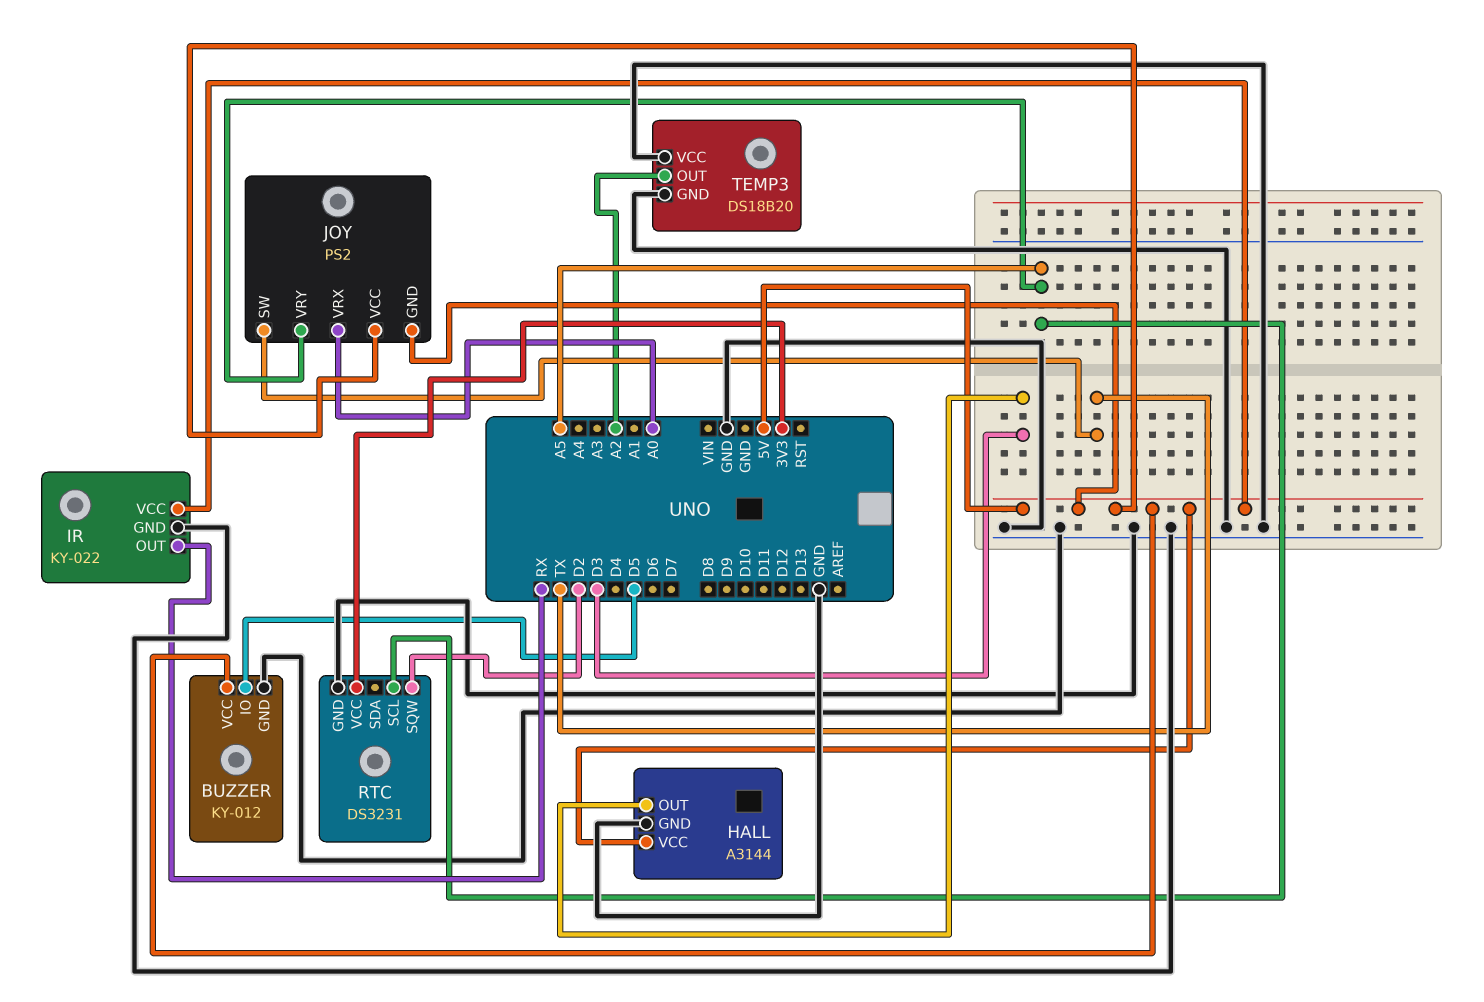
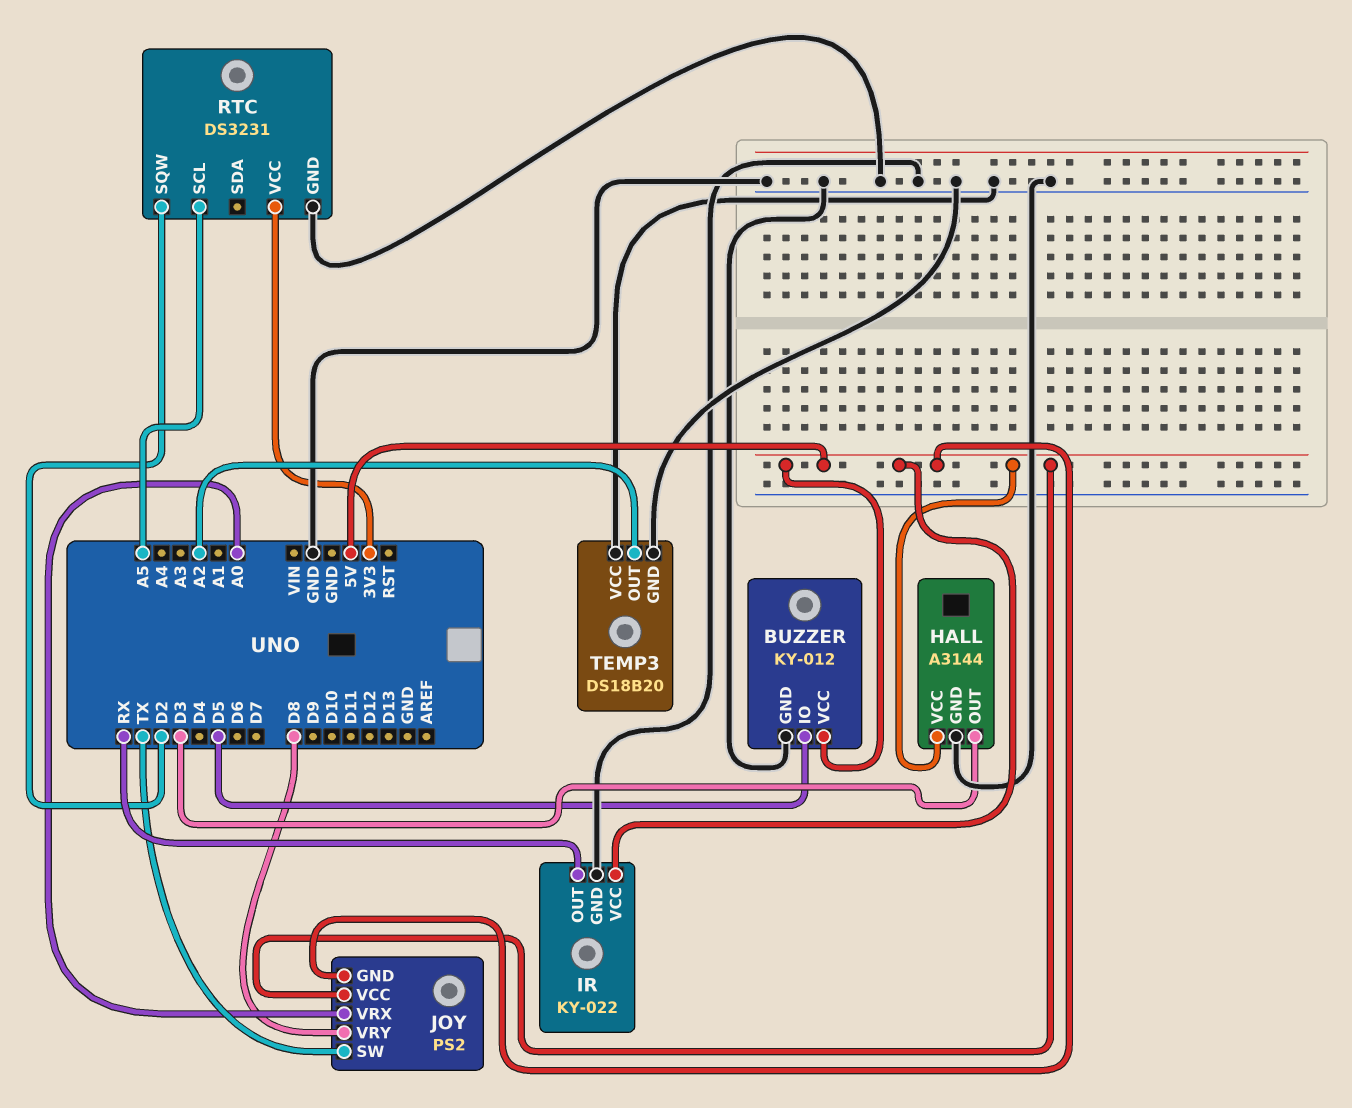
JOY pin VRY: A5 -> D8

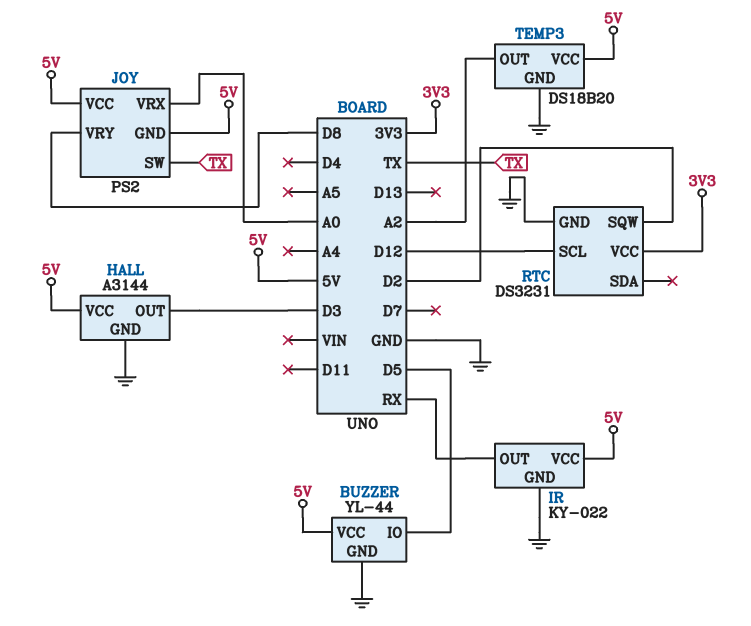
BUZZER: KY-012 -> YL-44
RTC pin SCL: A5 -> D12
TEMP3 pin VCC: GND -> 5V

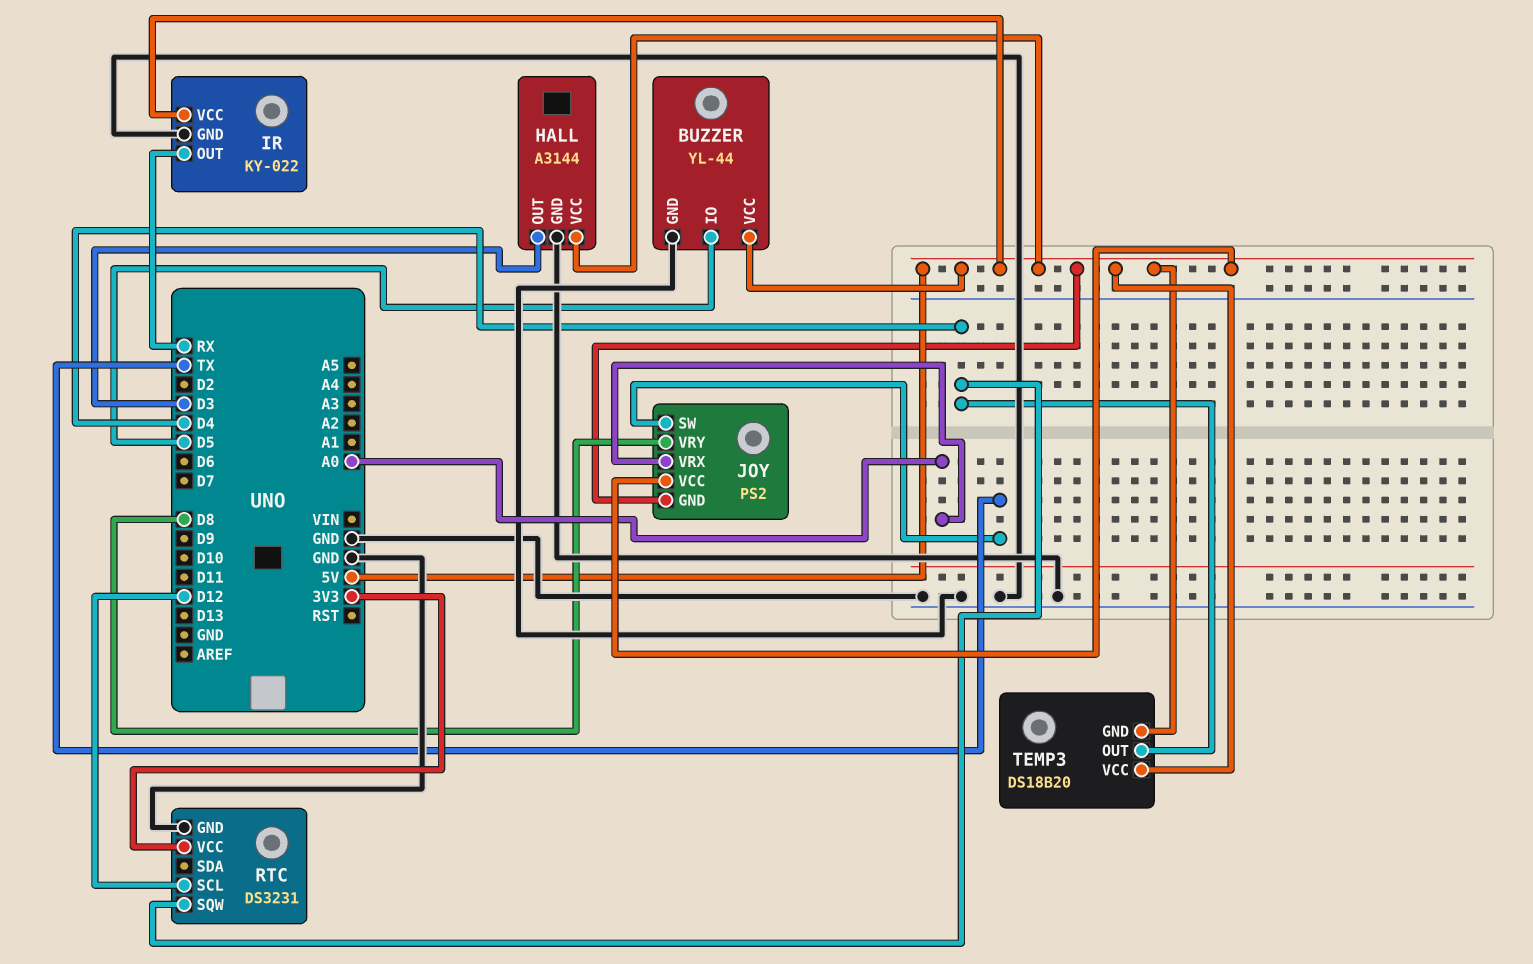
RTC pin SQW: D2 -> D4
TEMP3 pin GND: GND -> 5V
TEMP3 pin OUT: A2 -> D4

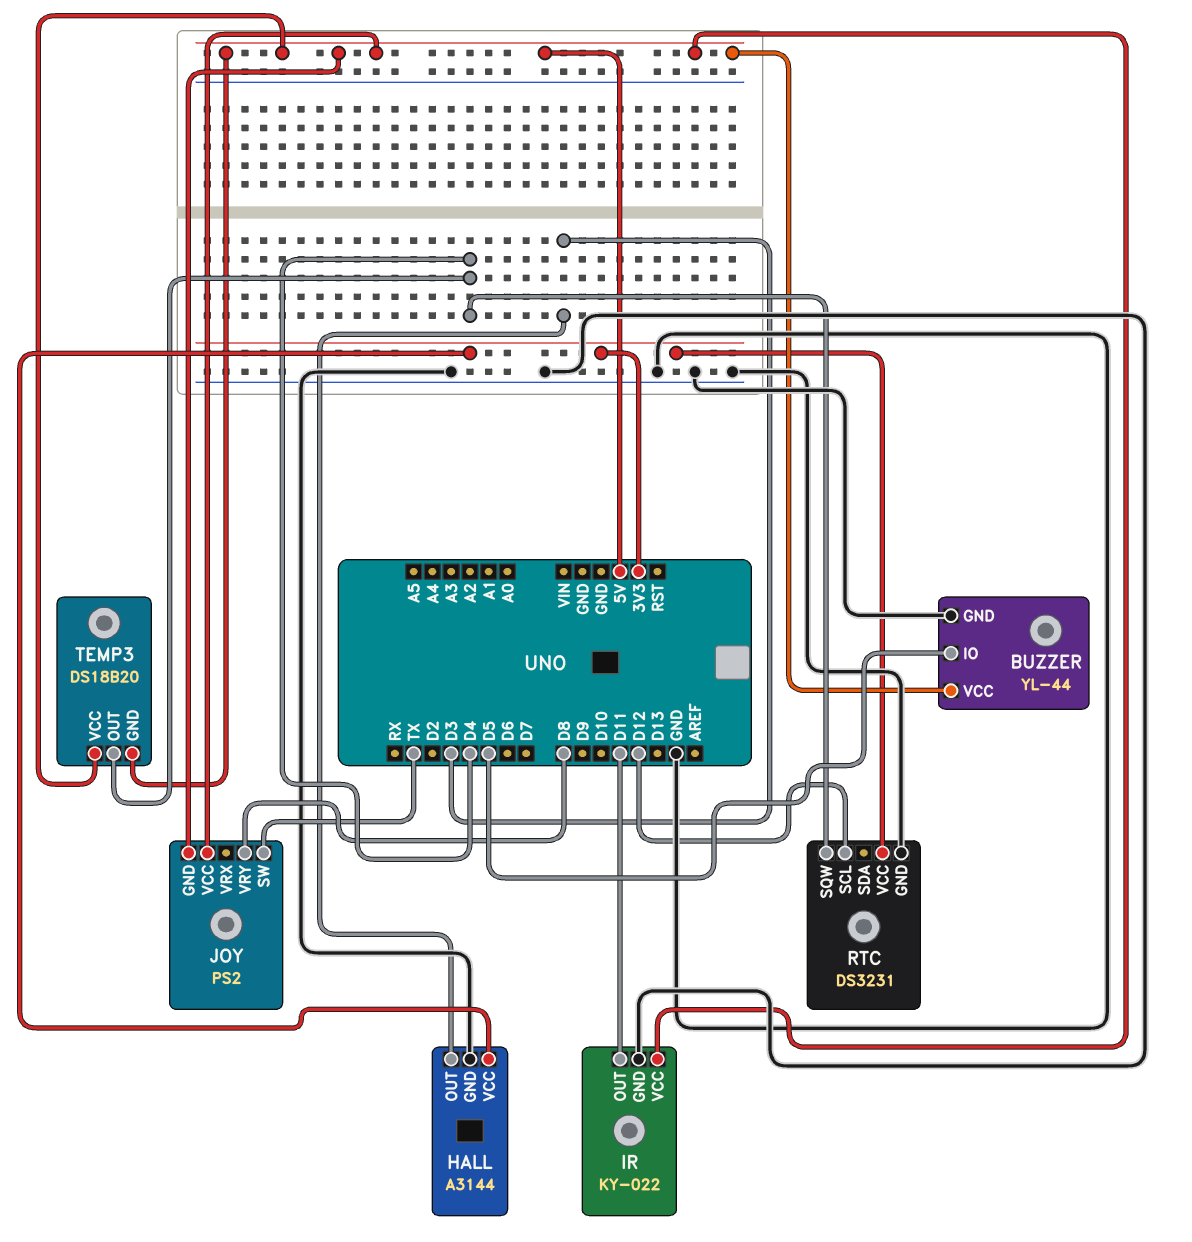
HALL pin VCC: 5V -> 3V3
IR pin OUT: RX -> D11
JOY pin VRX: A0 -> none

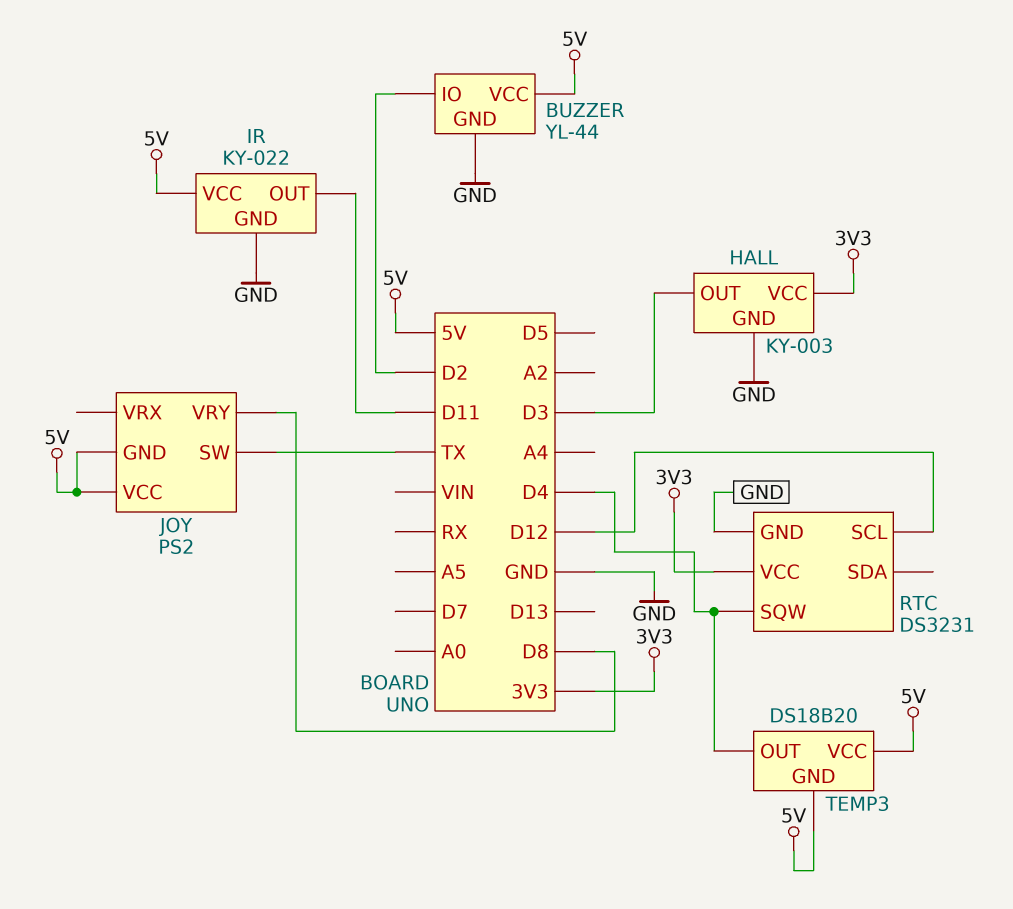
BUZZER pin IO: D5 -> D2
HALL: A3144 -> KY-003

